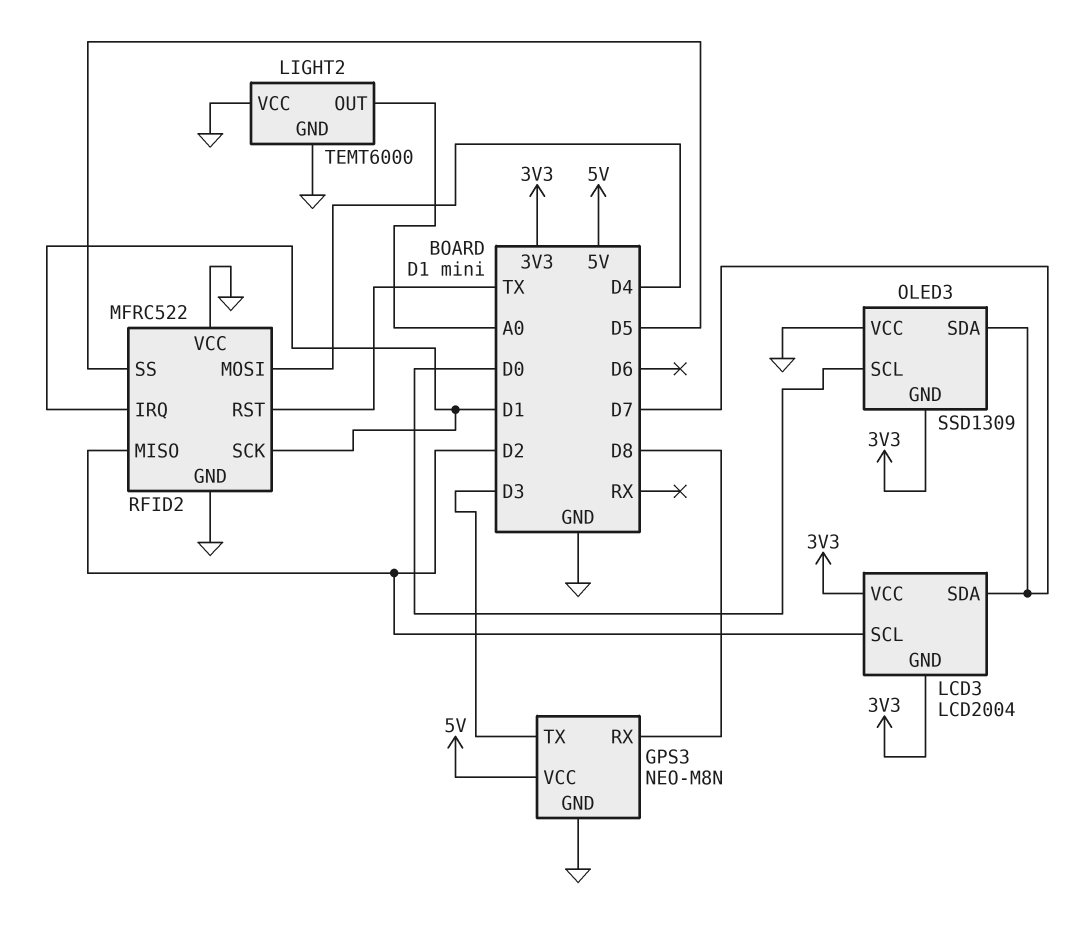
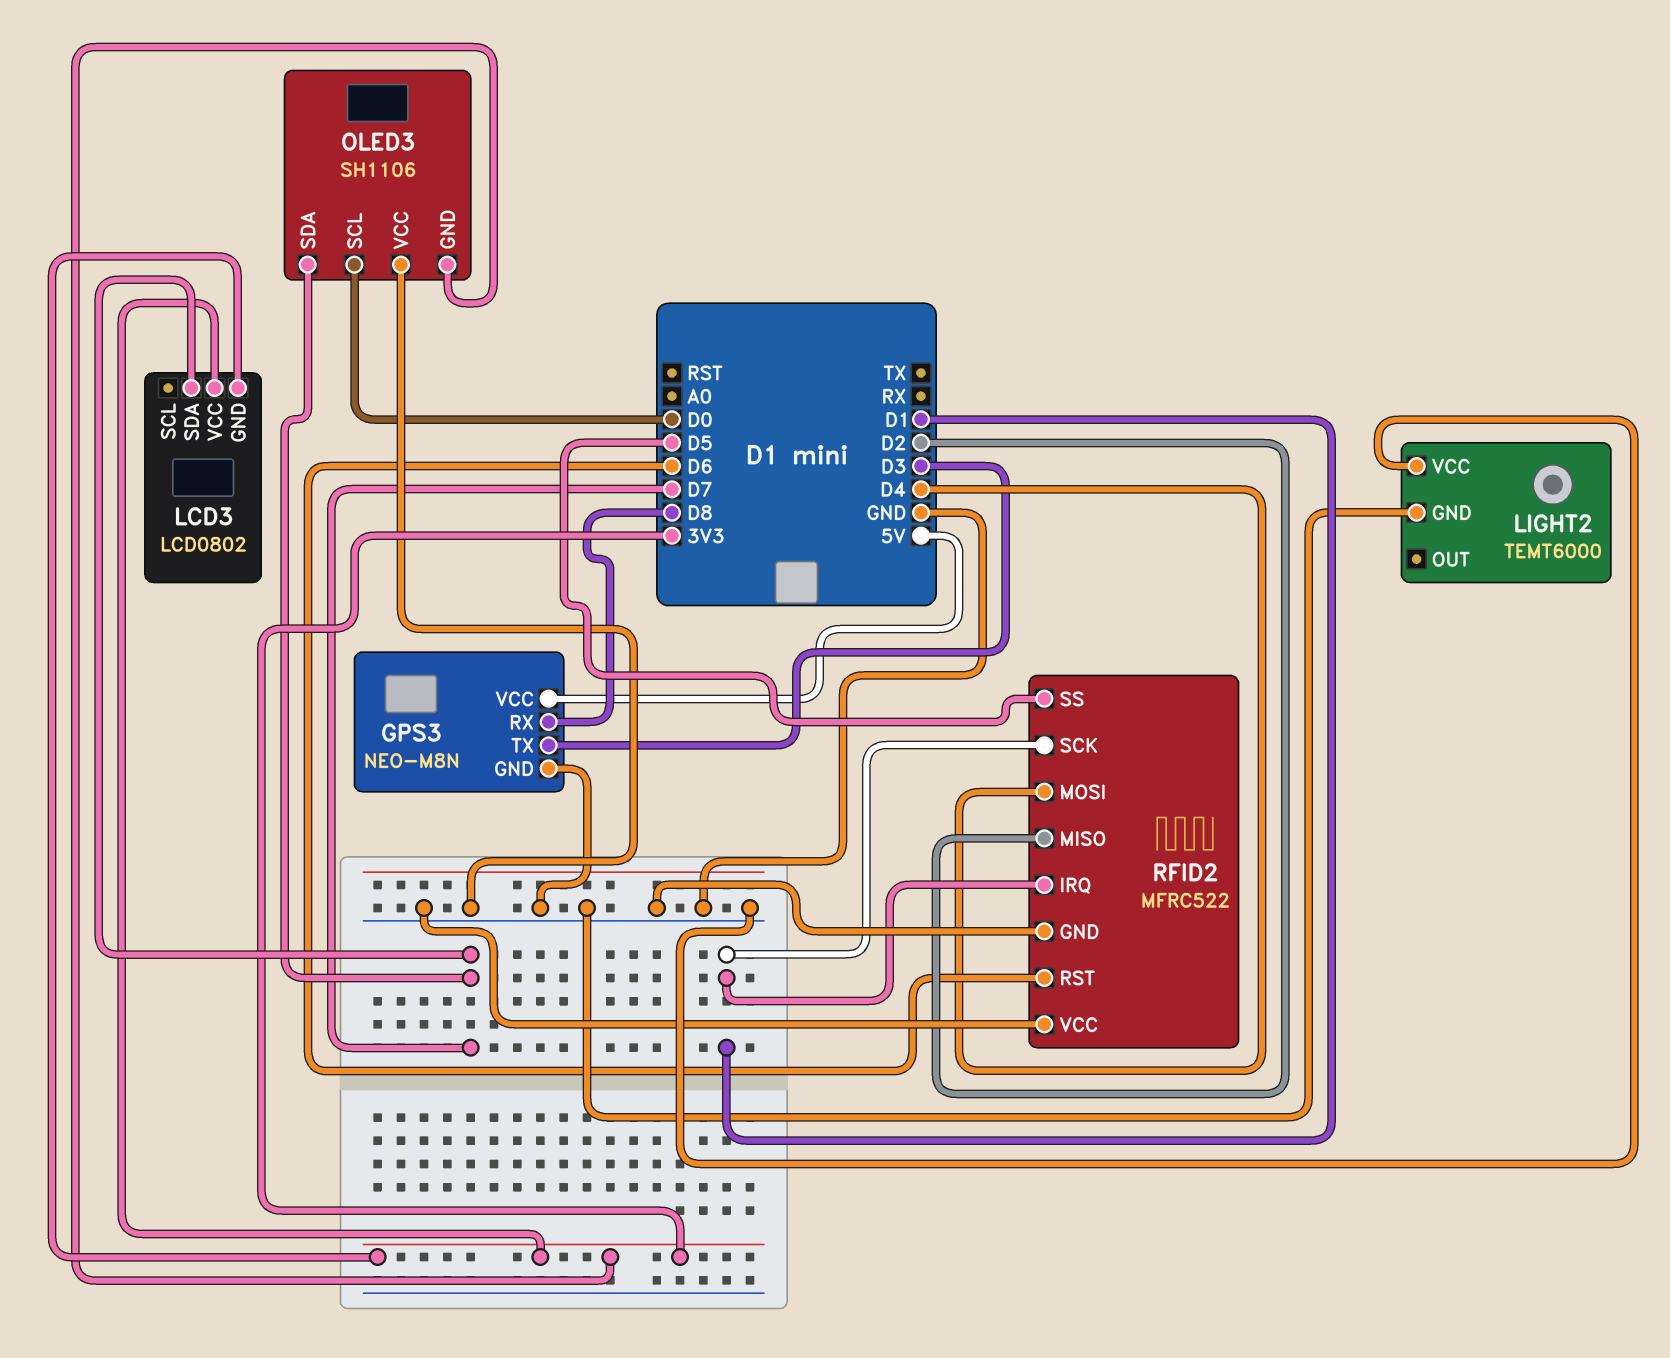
LCD3: LCD2004 -> LCD0802
LCD3 pin SCL: D2 -> none
LIGHT2 pin OUT: A0 -> none
OLED3: SSD1309 -> SH1106
RFID2 pin RST: TX -> D6

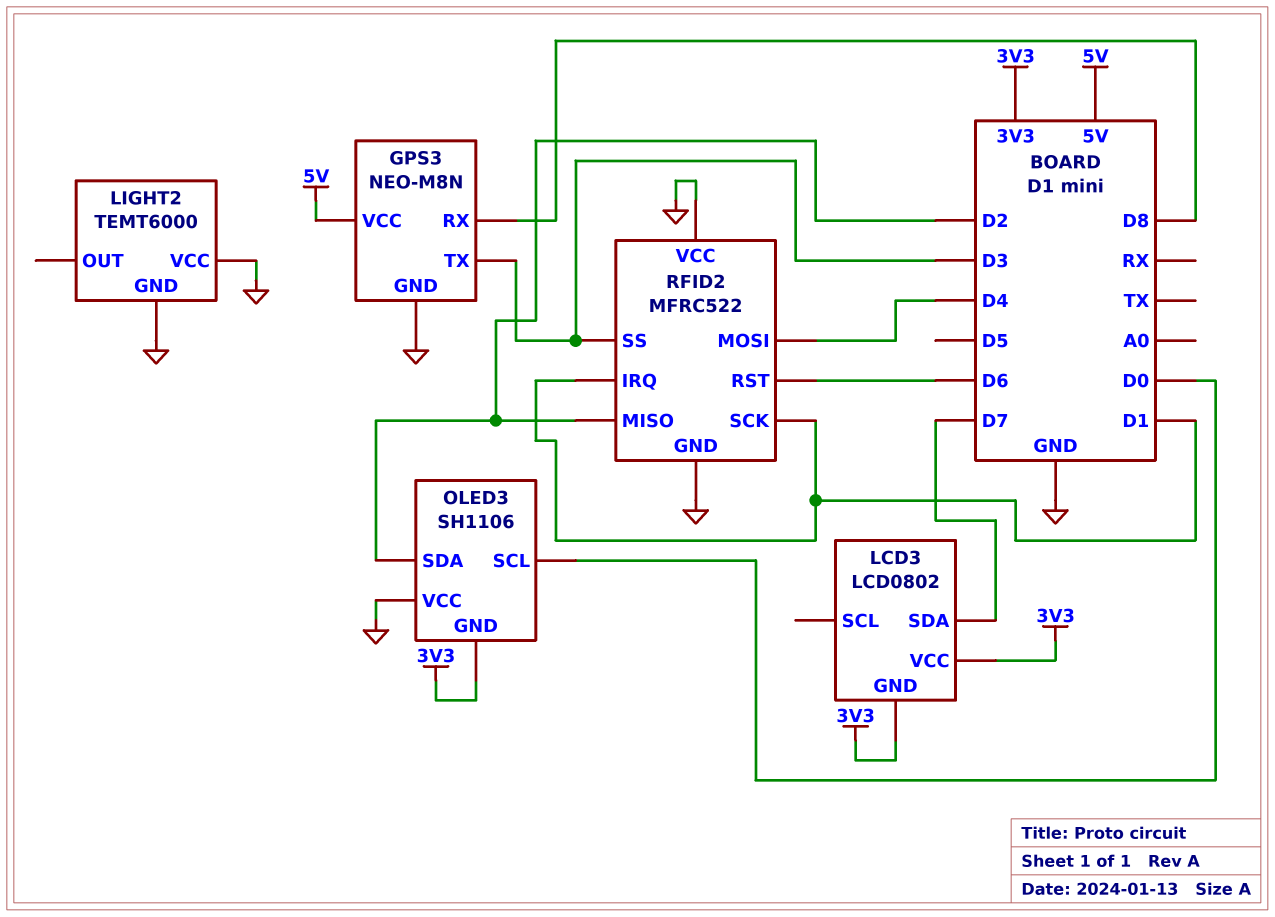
OLED3 pin SDA: D7 -> D2
RFID2 pin SS: D5 -> D3

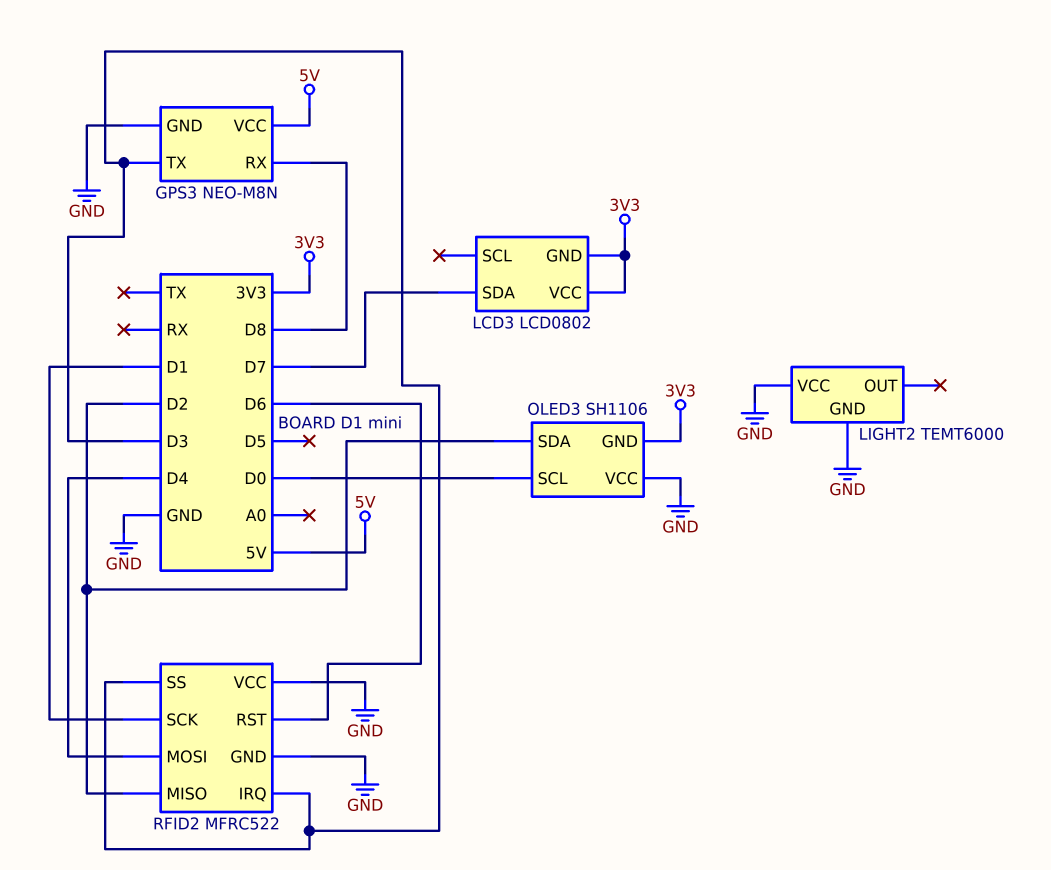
RFID2 pin IRQ: D1 -> D3

